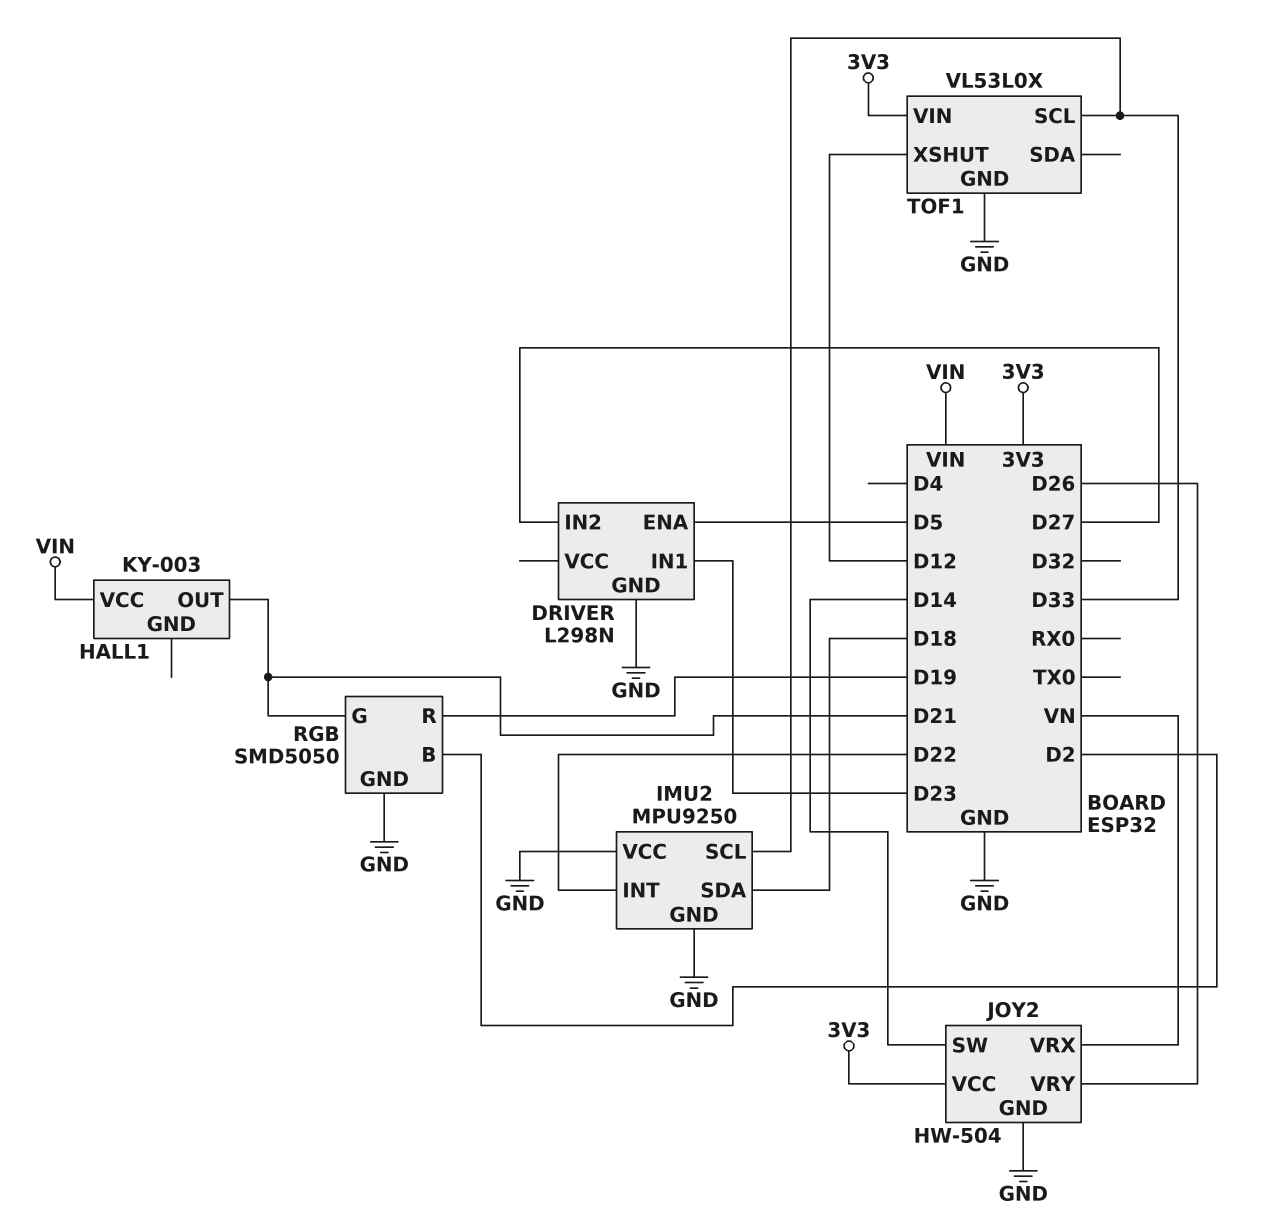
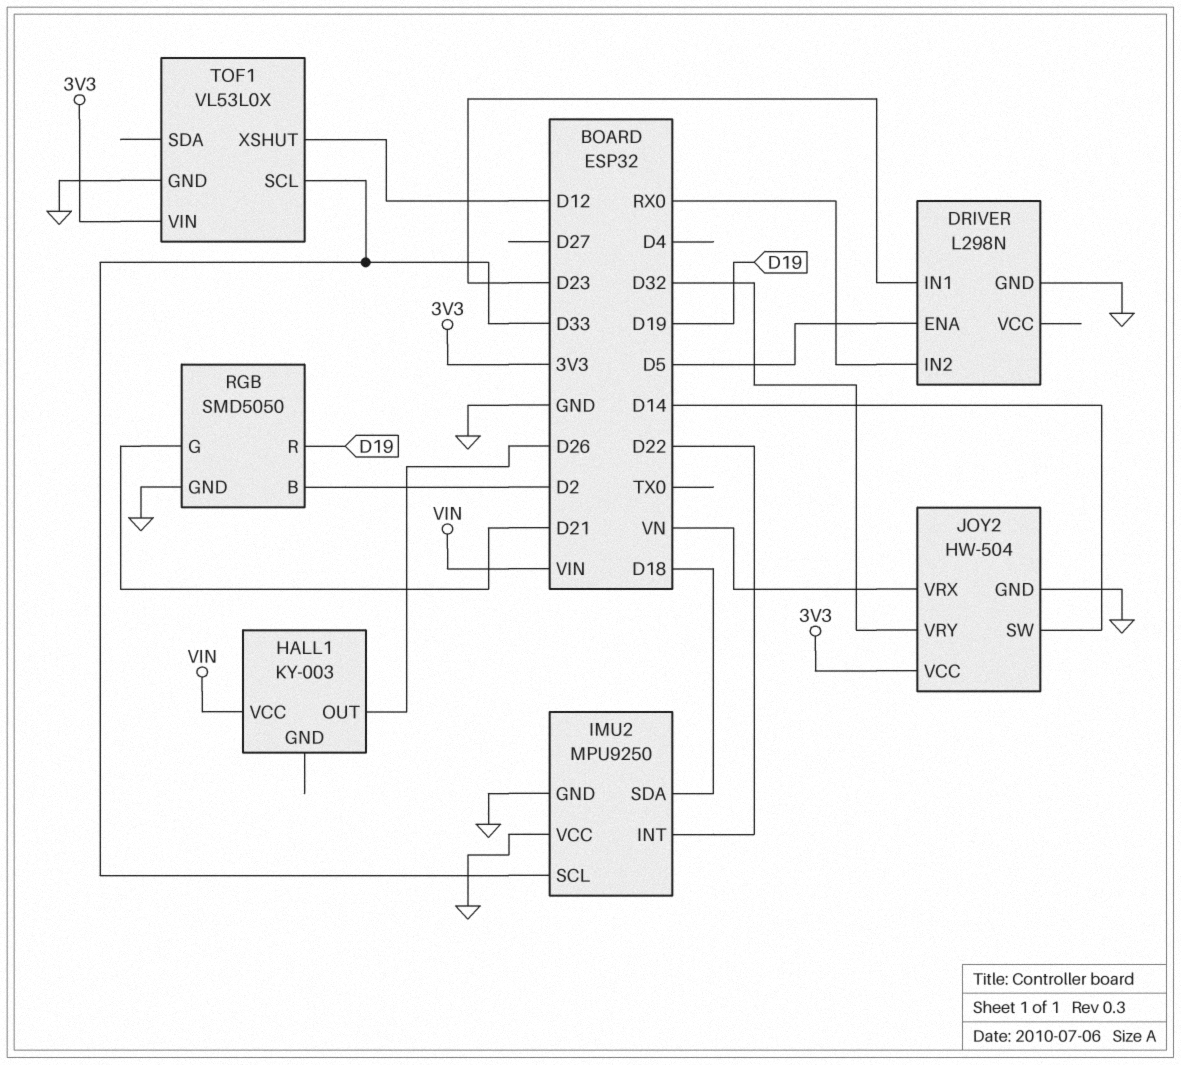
DRIVER pin IN2: D27 -> RX0
HALL1 pin OUT: D21 -> D26
JOY2 pin VRY: D26 -> D32

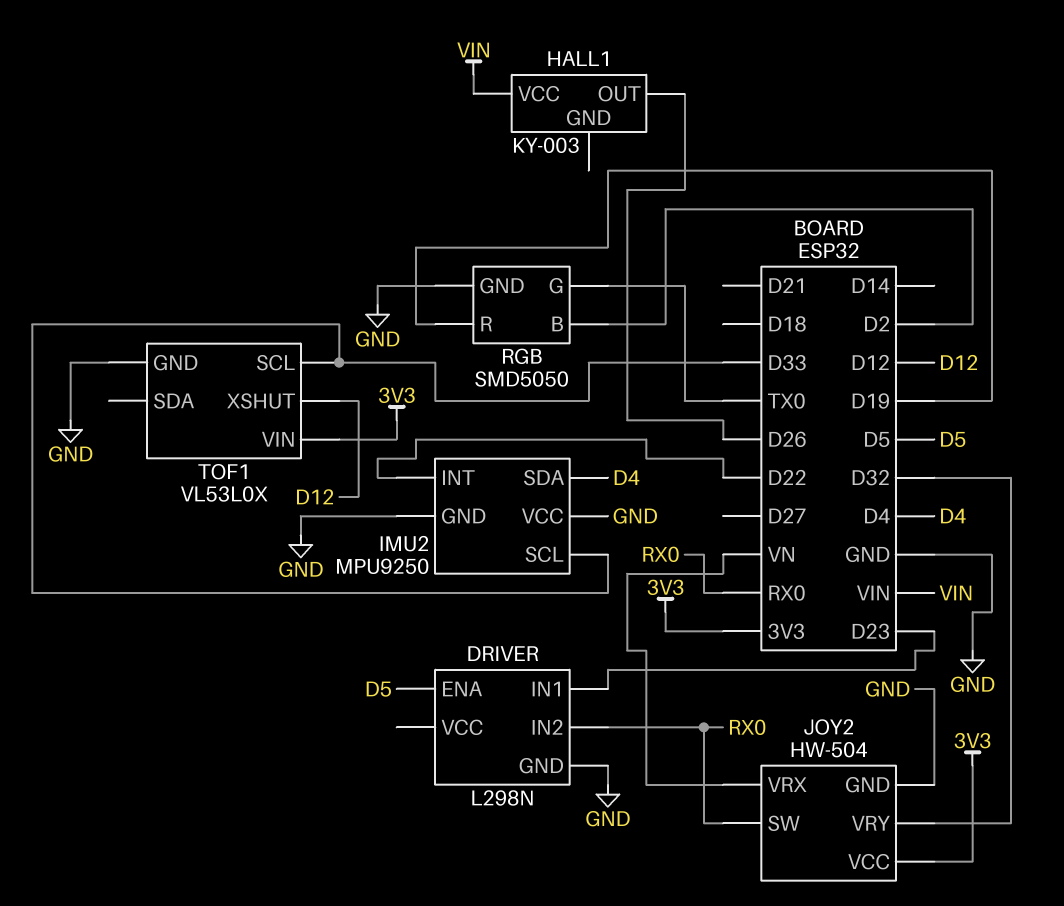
IMU2 pin SDA: D18 -> D4
JOY2 pin SW: D14 -> RX0
RGB pin G: D21 -> TX0

